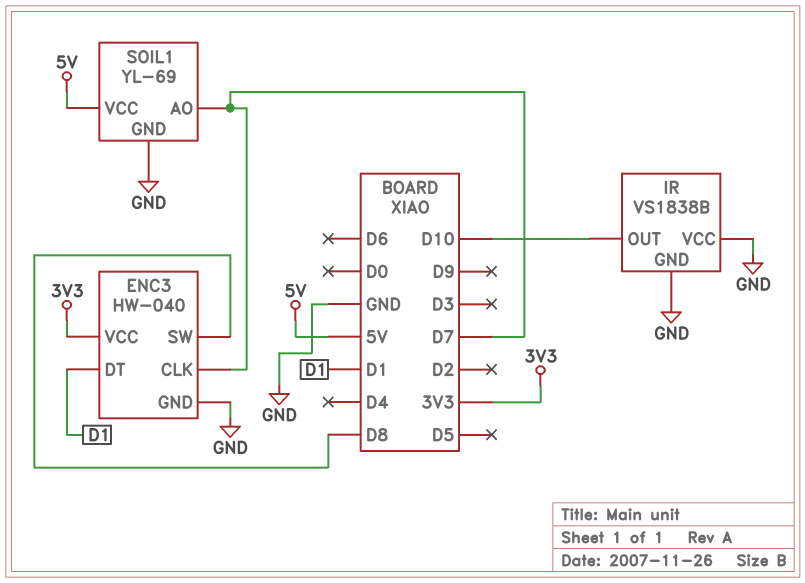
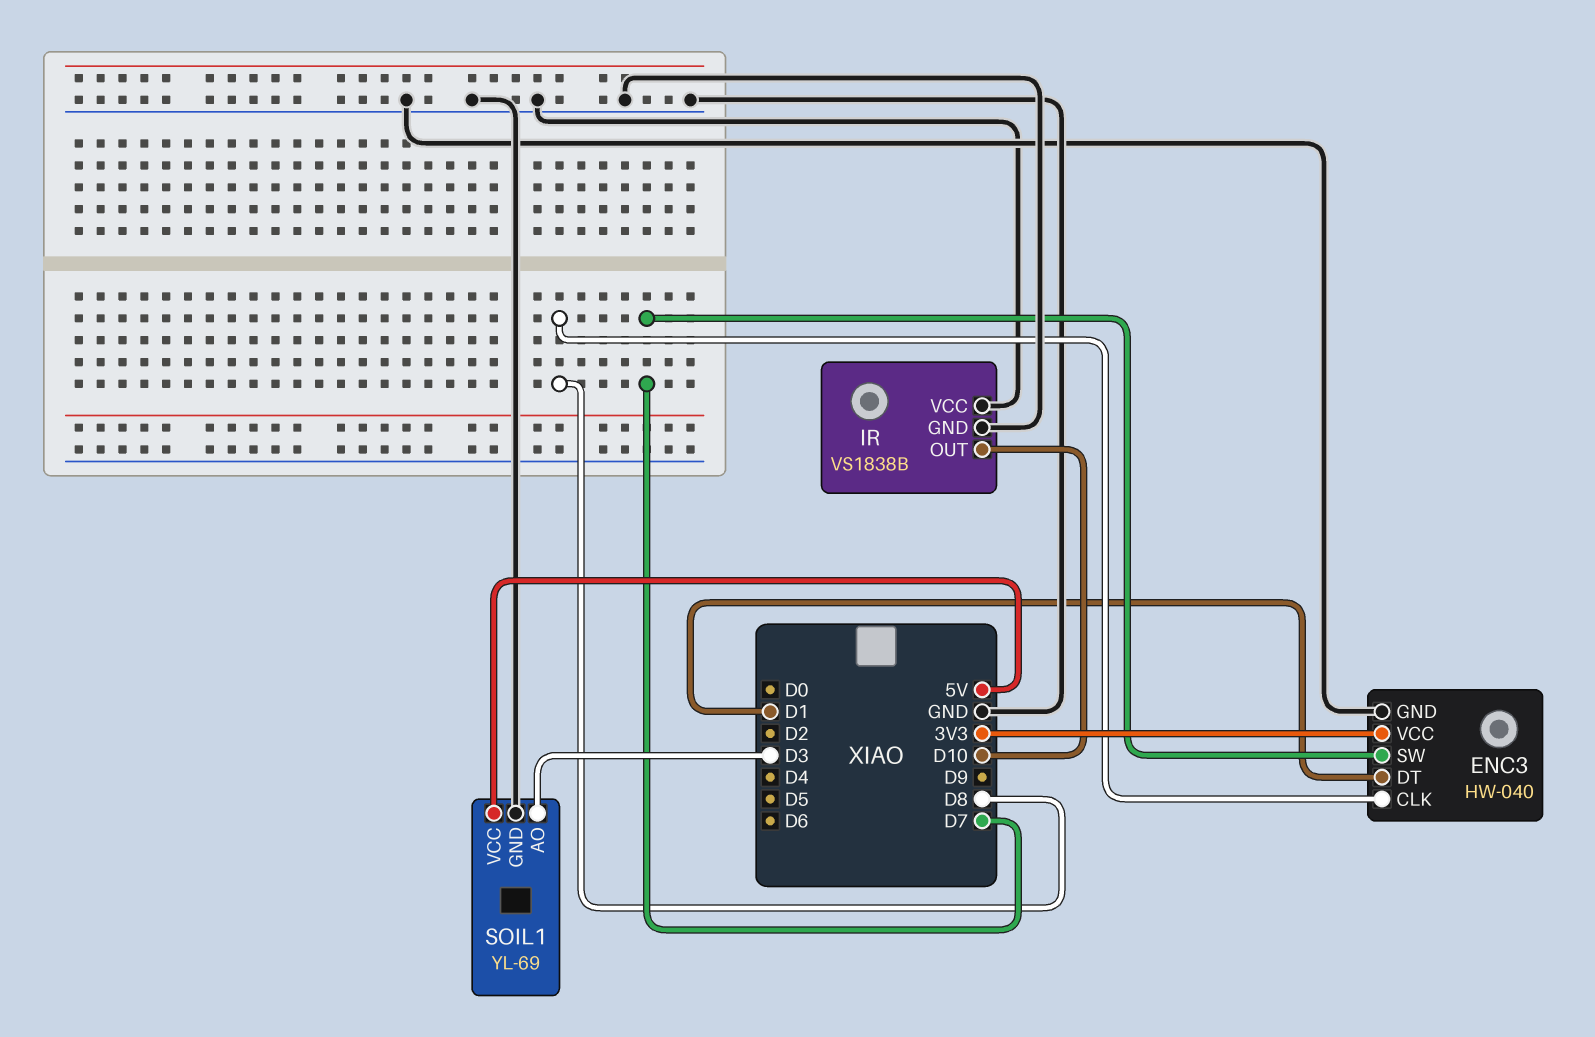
ENC3 pin CLK: D7 -> D8
ENC3 pin SW: D8 -> D7
SOIL1 pin AO: D7 -> D3

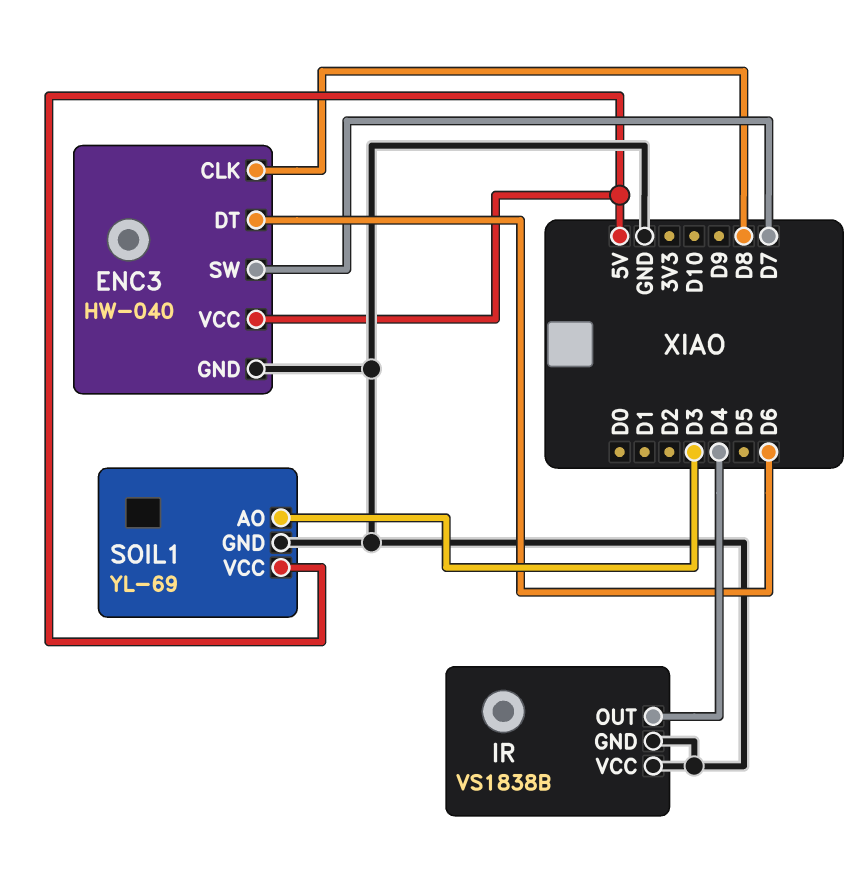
ENC3 pin DT: D1 -> D6
ENC3 pin VCC: 3V3 -> 5V
IR pin OUT: D10 -> D4

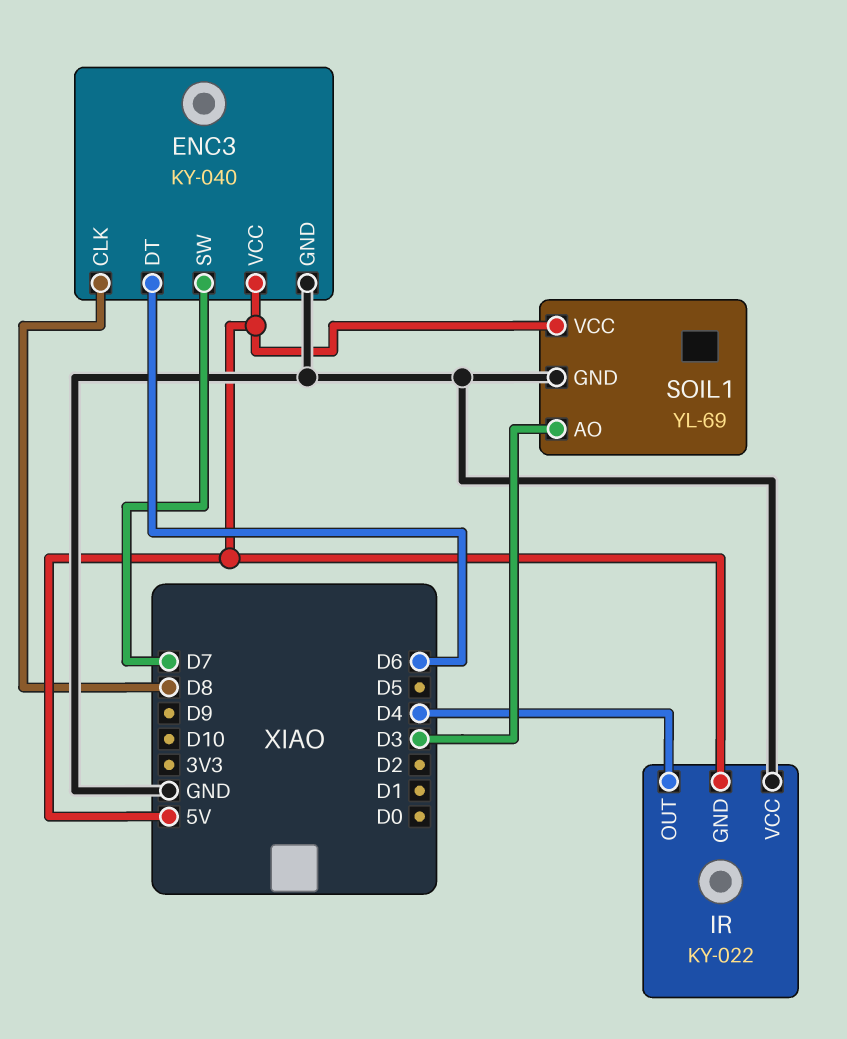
ENC3: HW-040 -> KY-040
IR: VS1838B -> KY-022
IR pin GND: GND -> 5V

